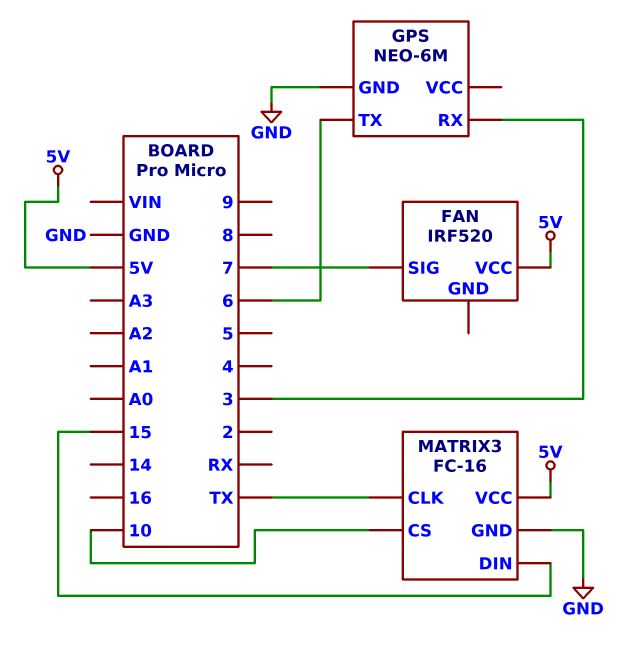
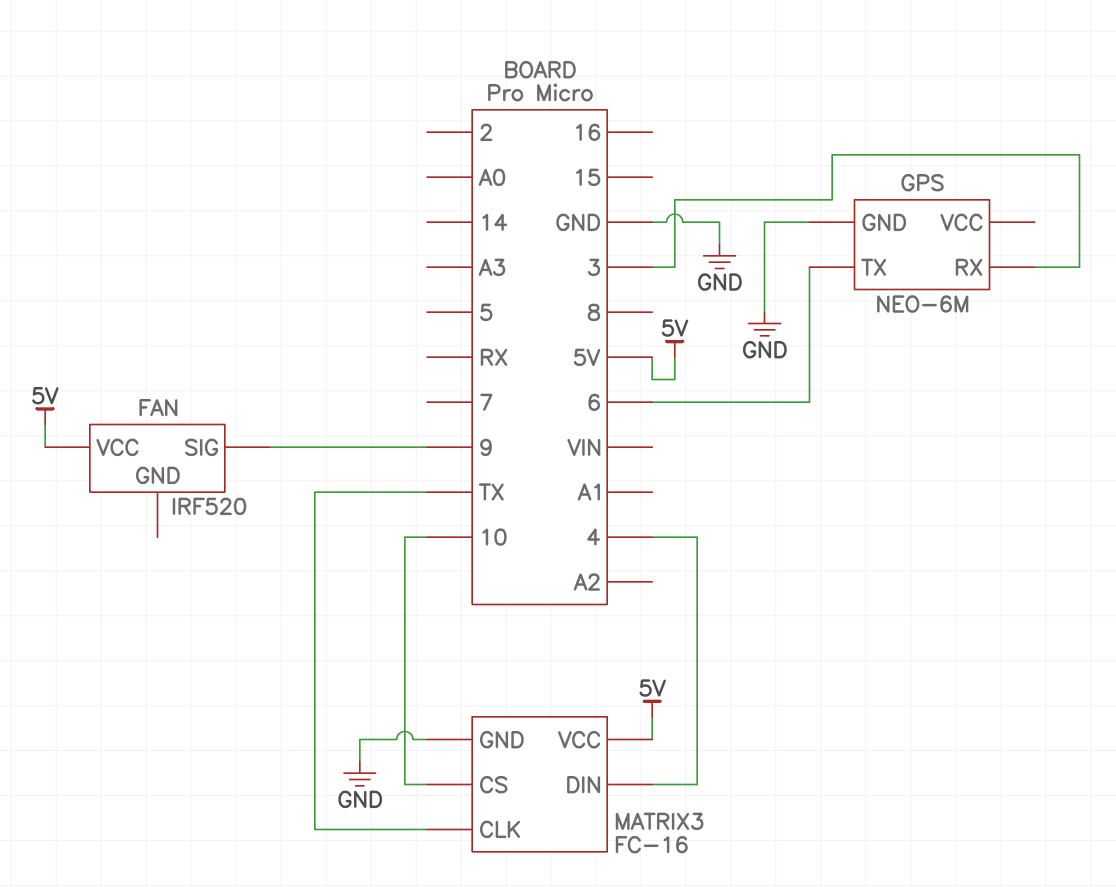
FAN pin SIG: 7 -> 9
MATRIX3 pin DIN: 15 -> 4

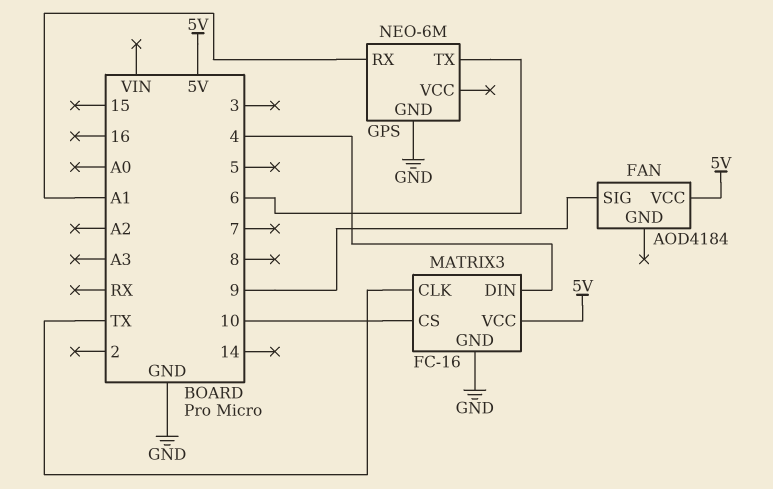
FAN: IRF520 -> AOD4184
GPS pin RX: 3 -> A1

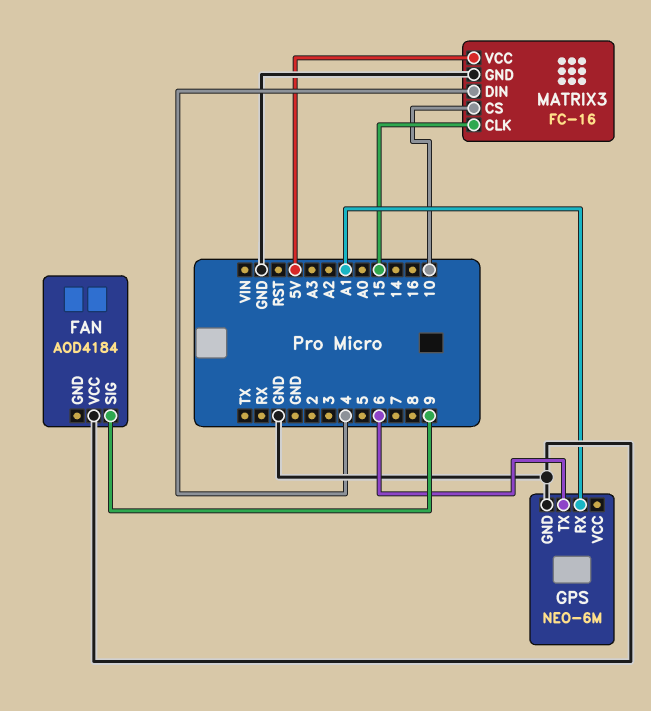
FAN pin VCC: 5V -> GND
MATRIX3 pin CLK: TX -> 15

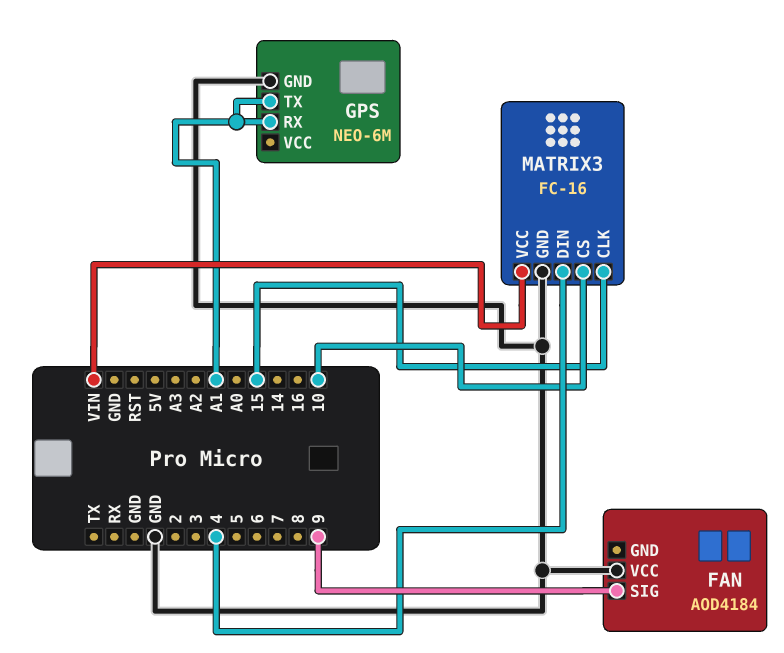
GPS pin TX: 6 -> A1
MATRIX3 pin VCC: 5V -> VIN

